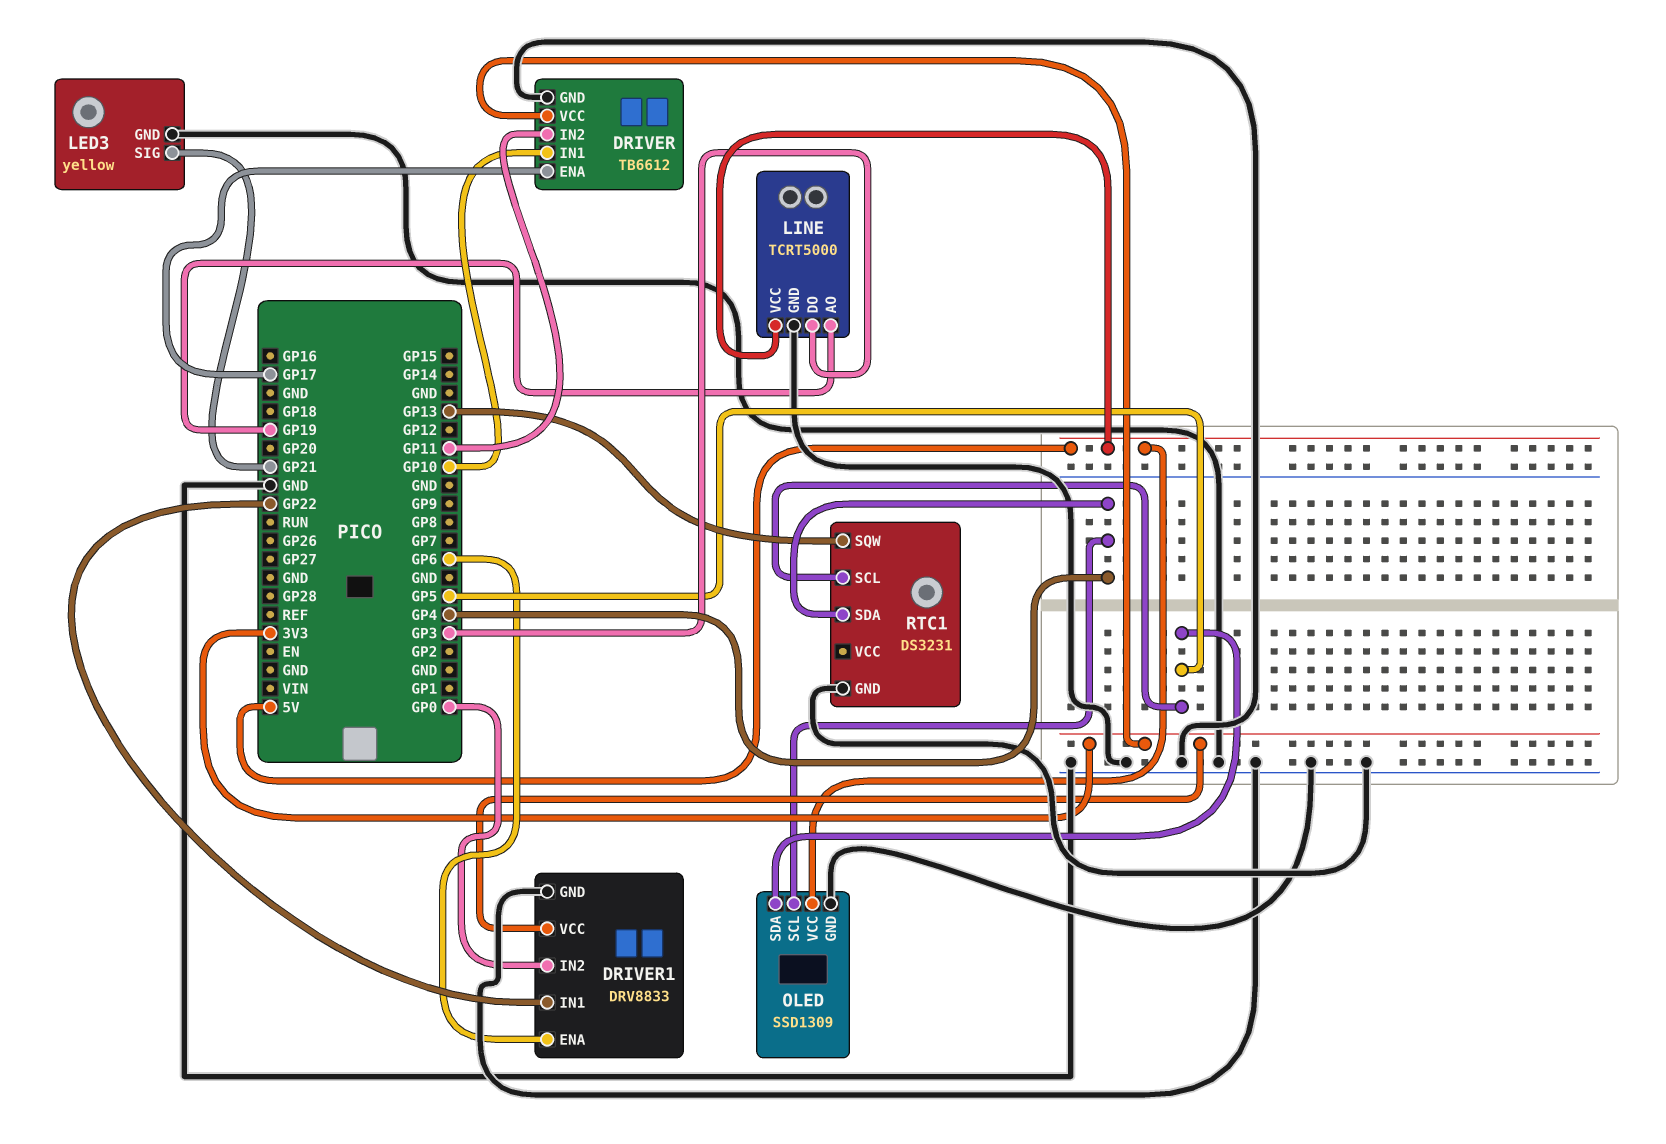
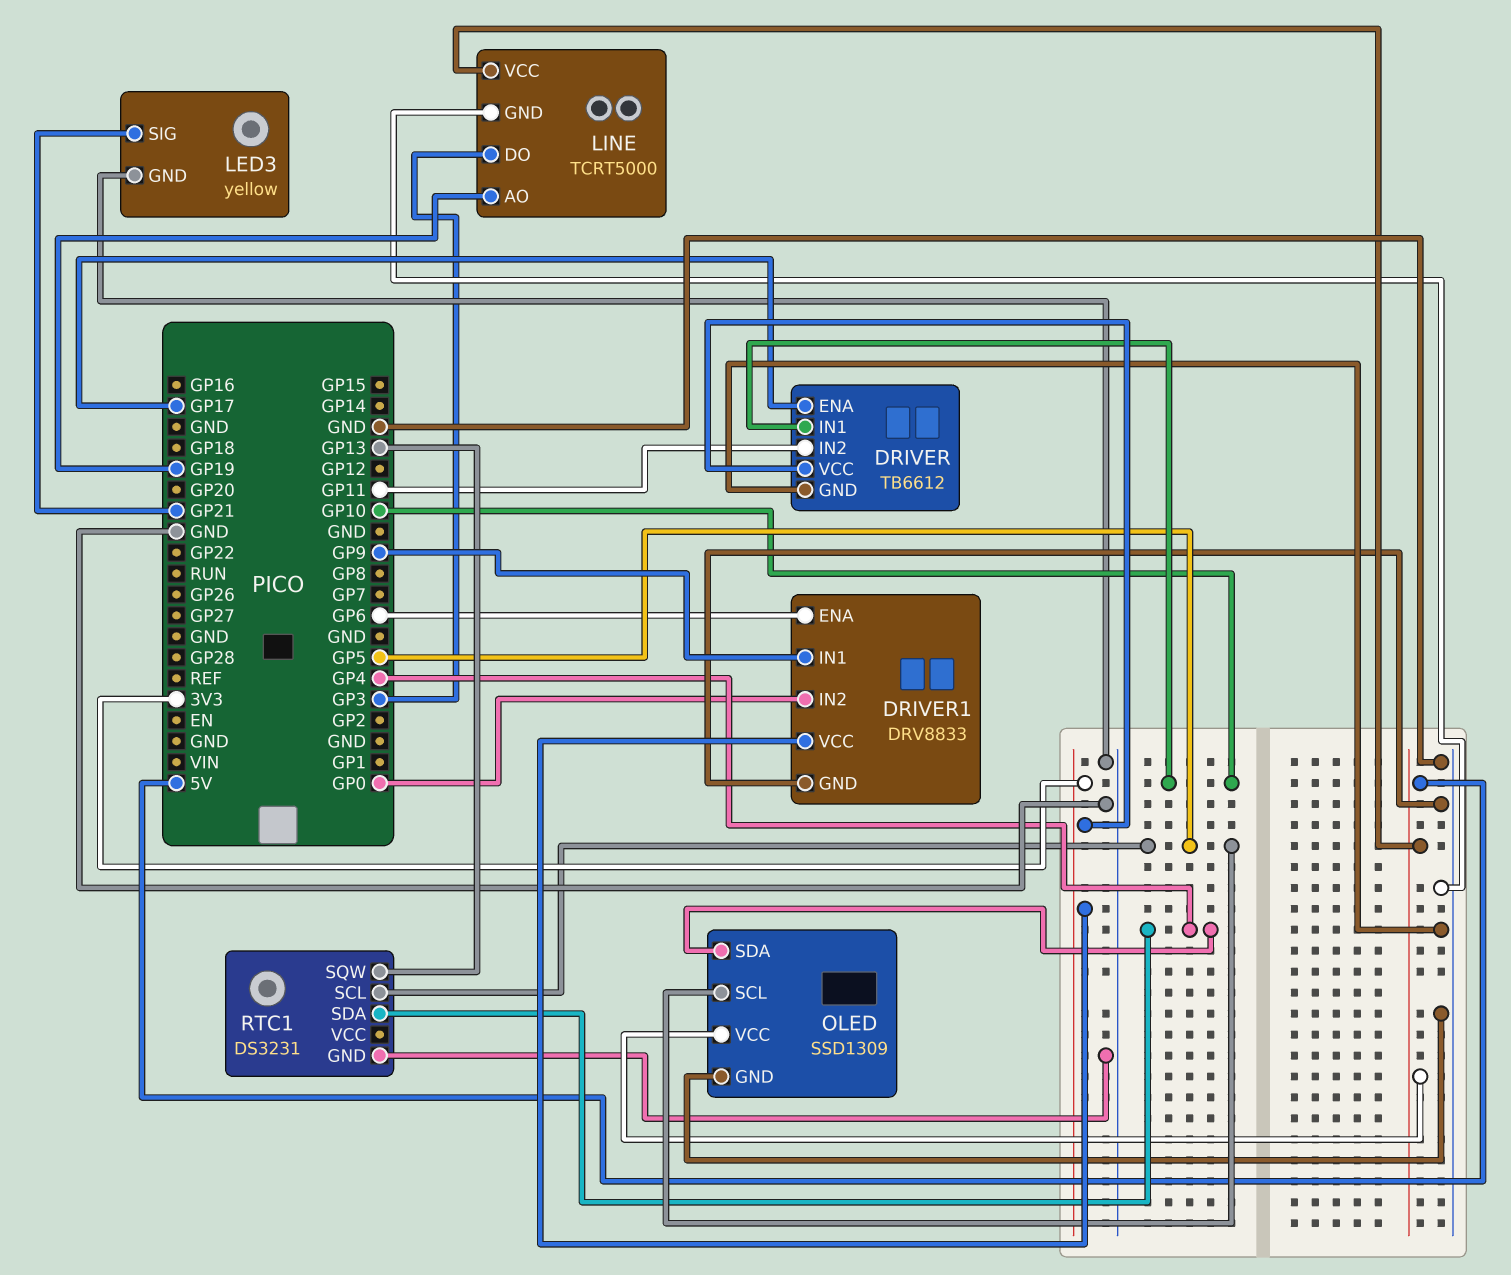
DRIVER1 pin IN1: GP22 -> GP9
OLED pin SCL: GP4 -> GP5
OLED pin SDA: GP5 -> GP4

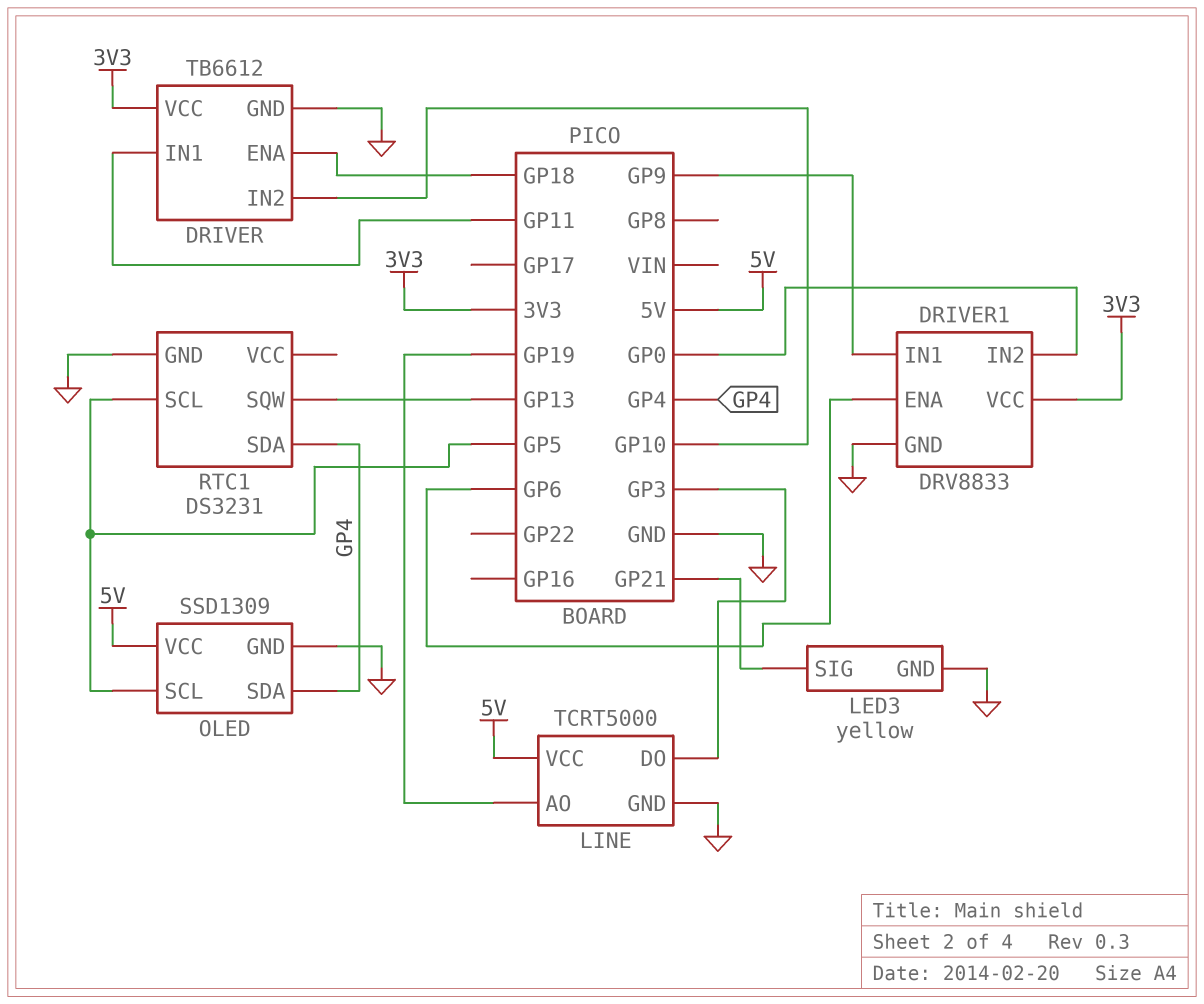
DRIVER pin ENA: GP17 -> GP18
DRIVER pin IN1: GP10 -> GP11
DRIVER pin IN2: GP11 -> GP10

